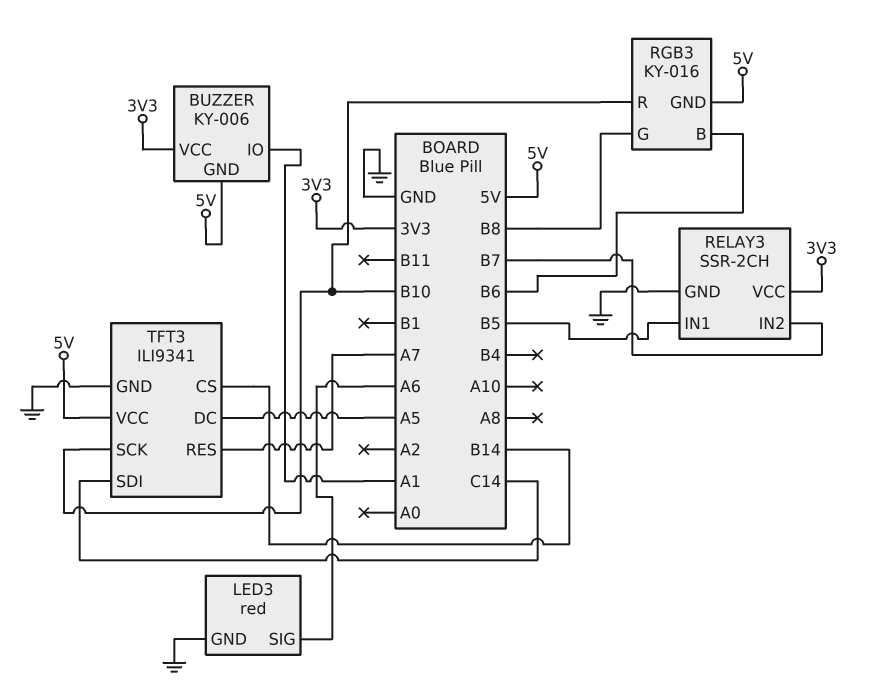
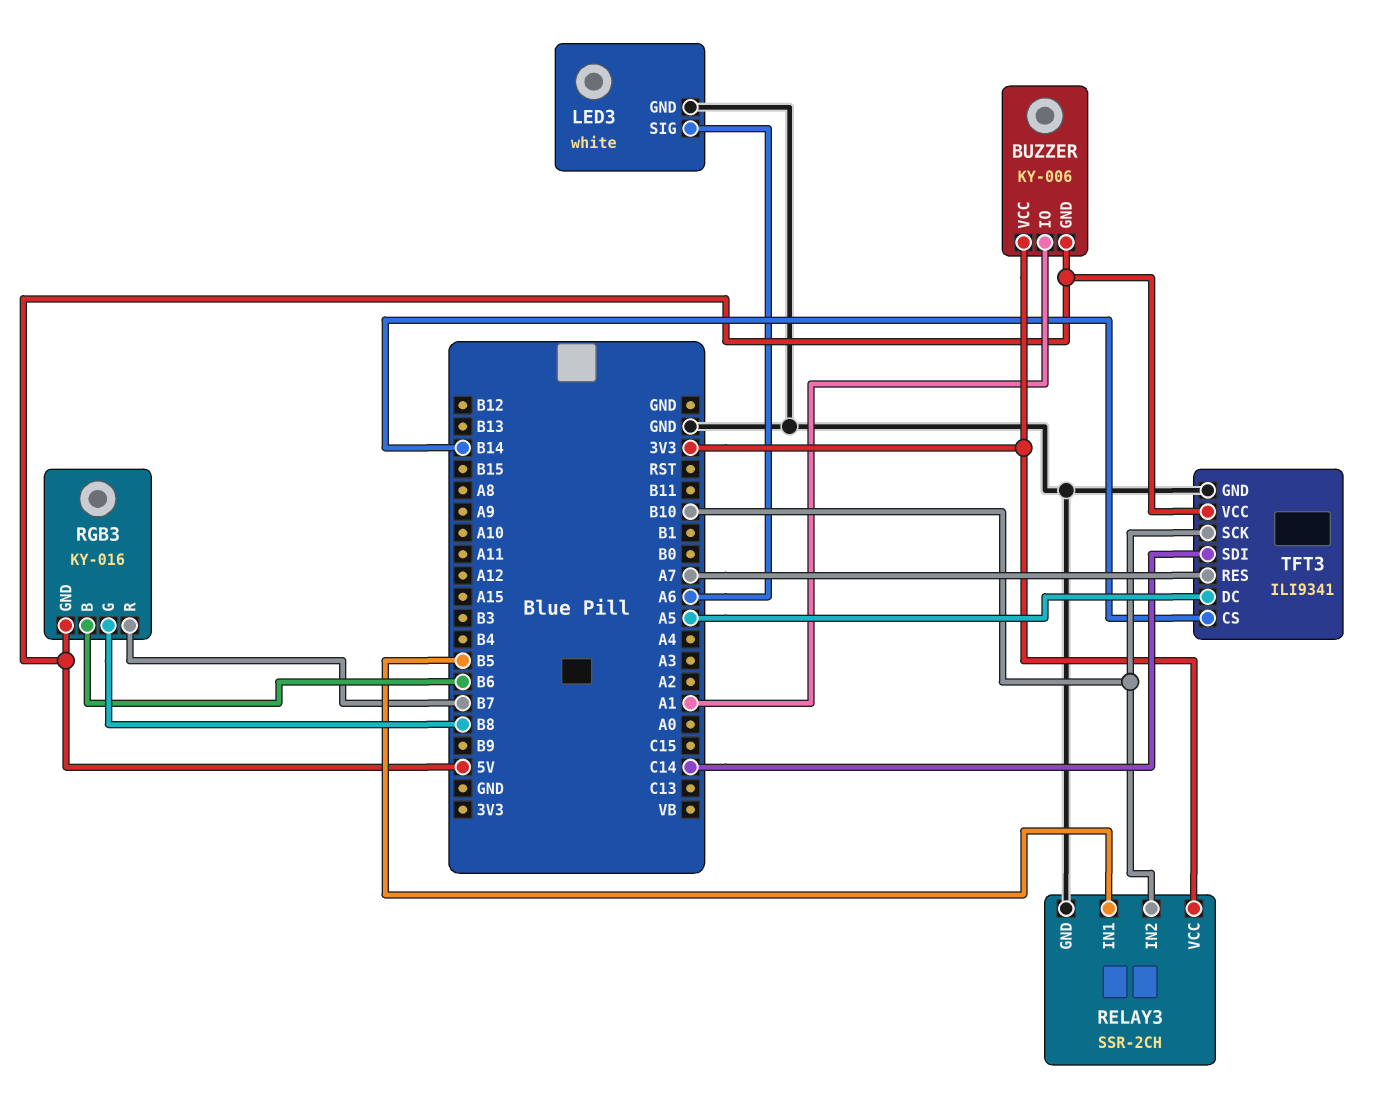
LED3: red -> white
RELAY3 pin IN2: B7 -> B10
RGB3 pin R: B10 -> B7

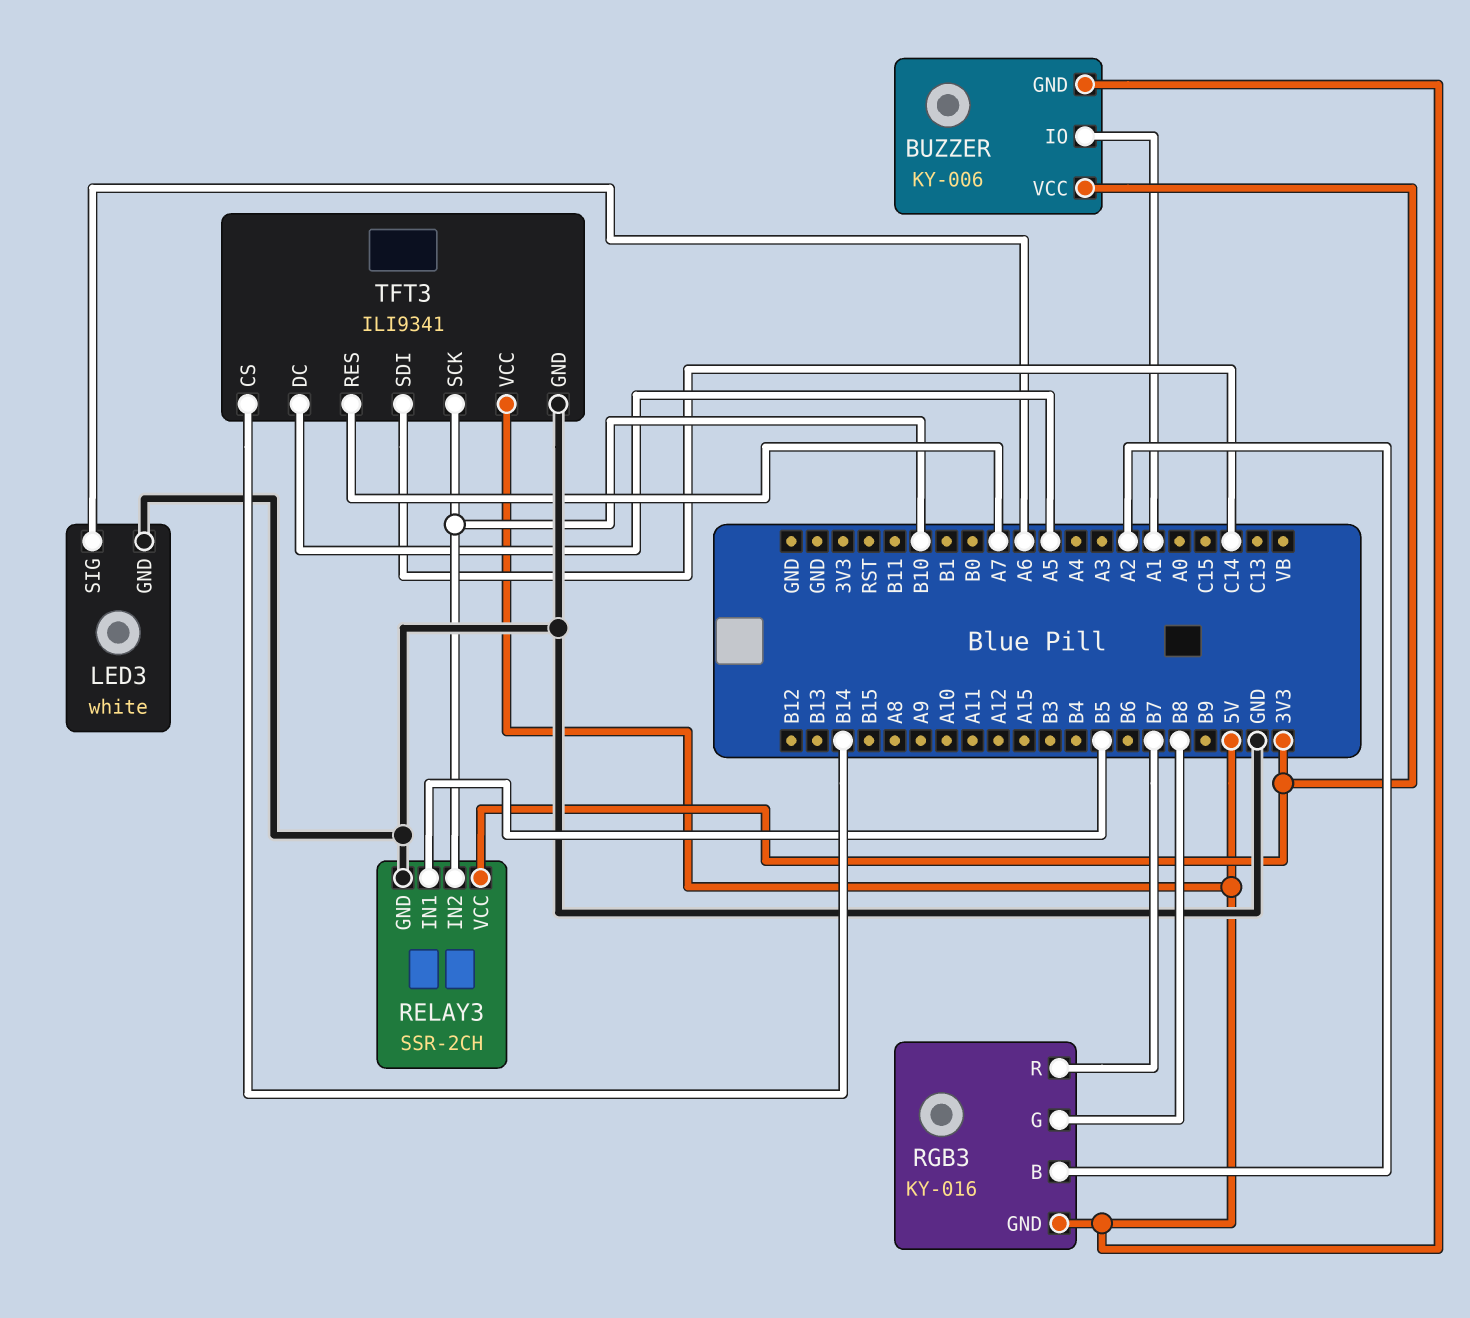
RGB3 pin B: B6 -> A2

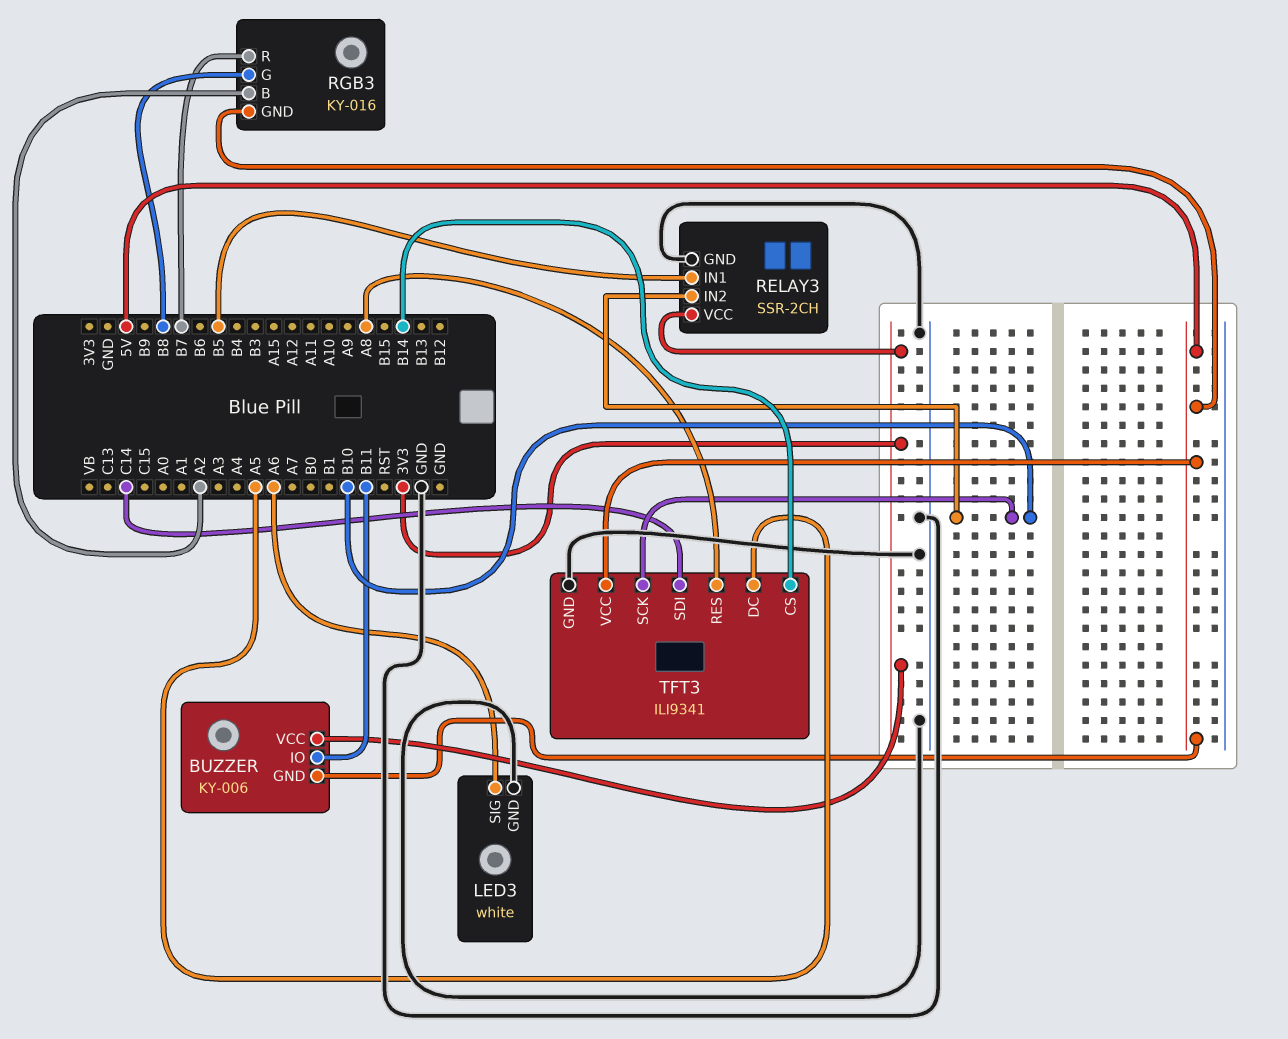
BUZZER pin IO: A1 -> B11
TFT3 pin RES: A7 -> A8

